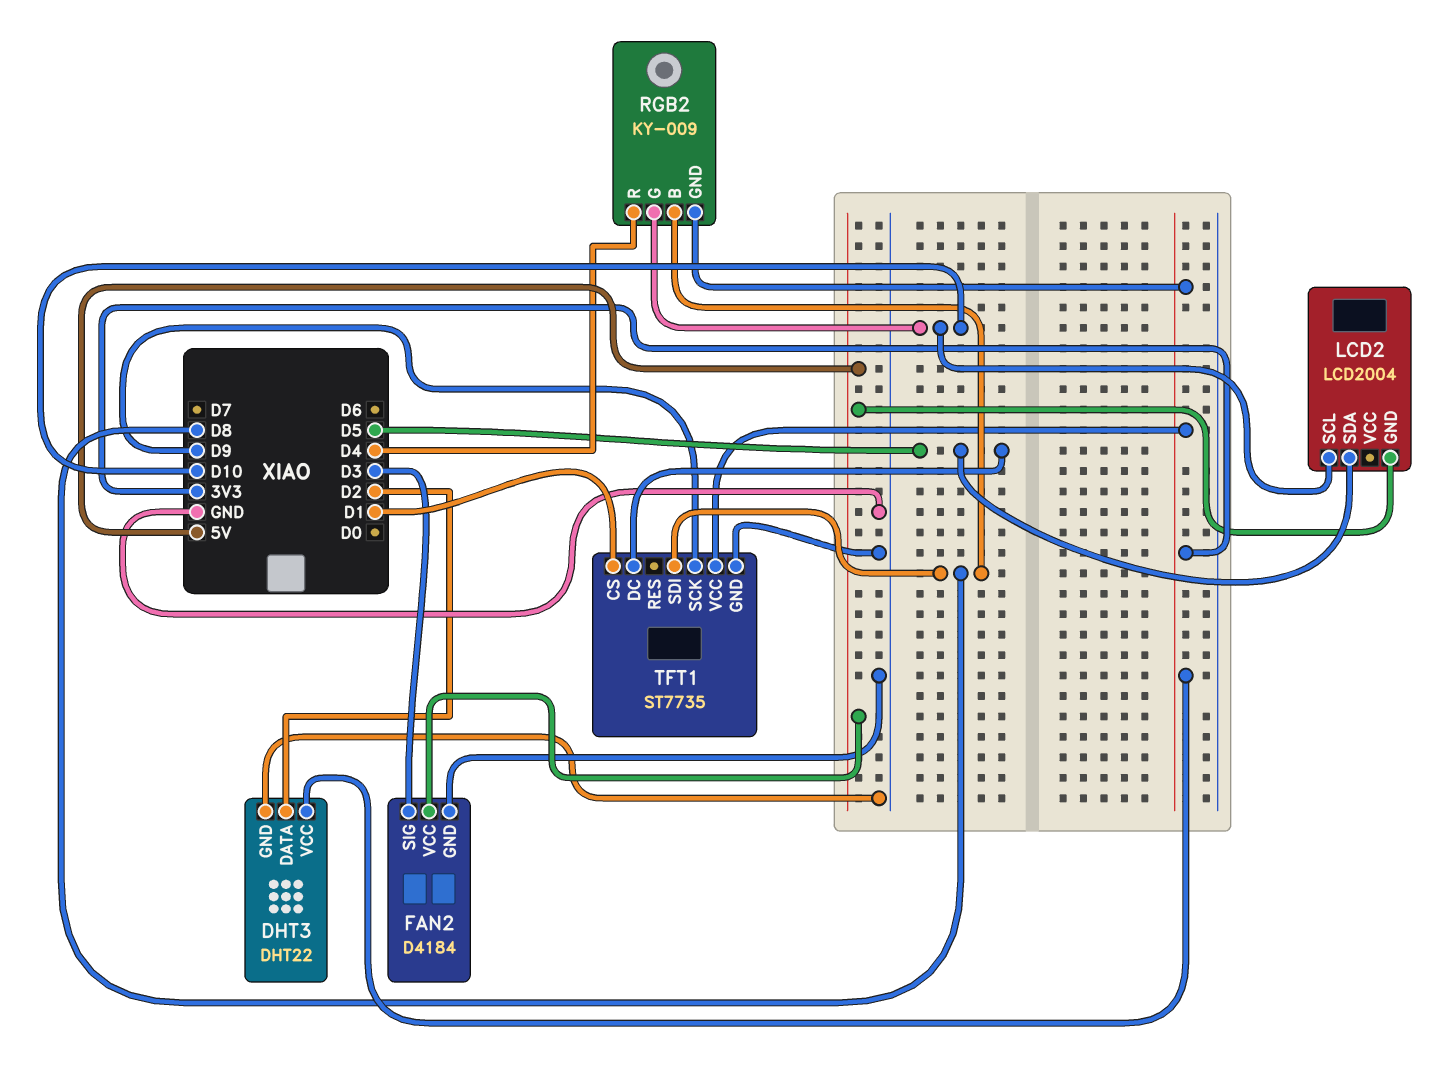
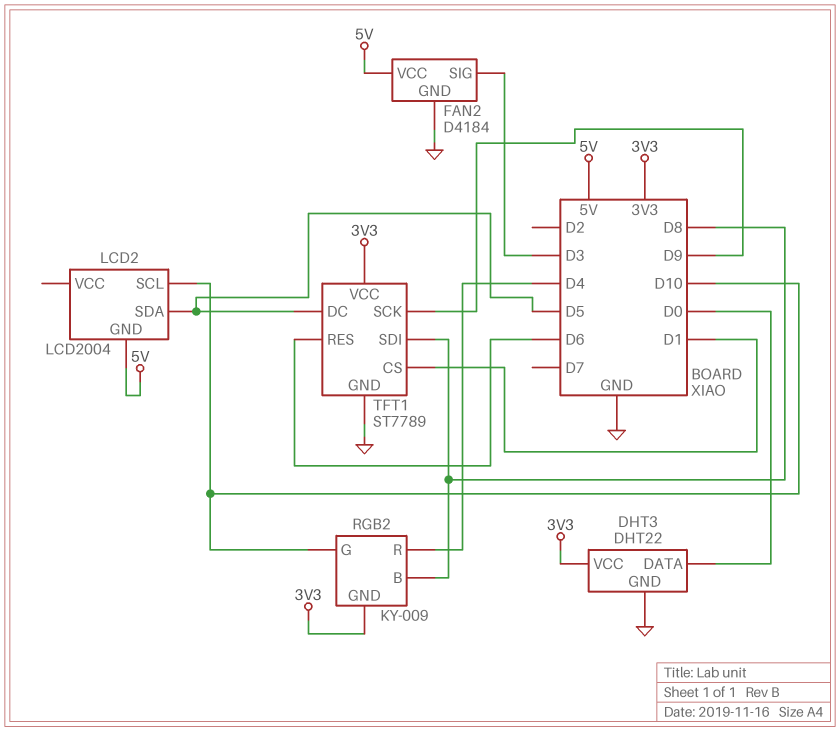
DHT3 pin DATA: D2 -> D0
TFT1: ST7735 -> ST7789
TFT1 pin RES: none -> D6

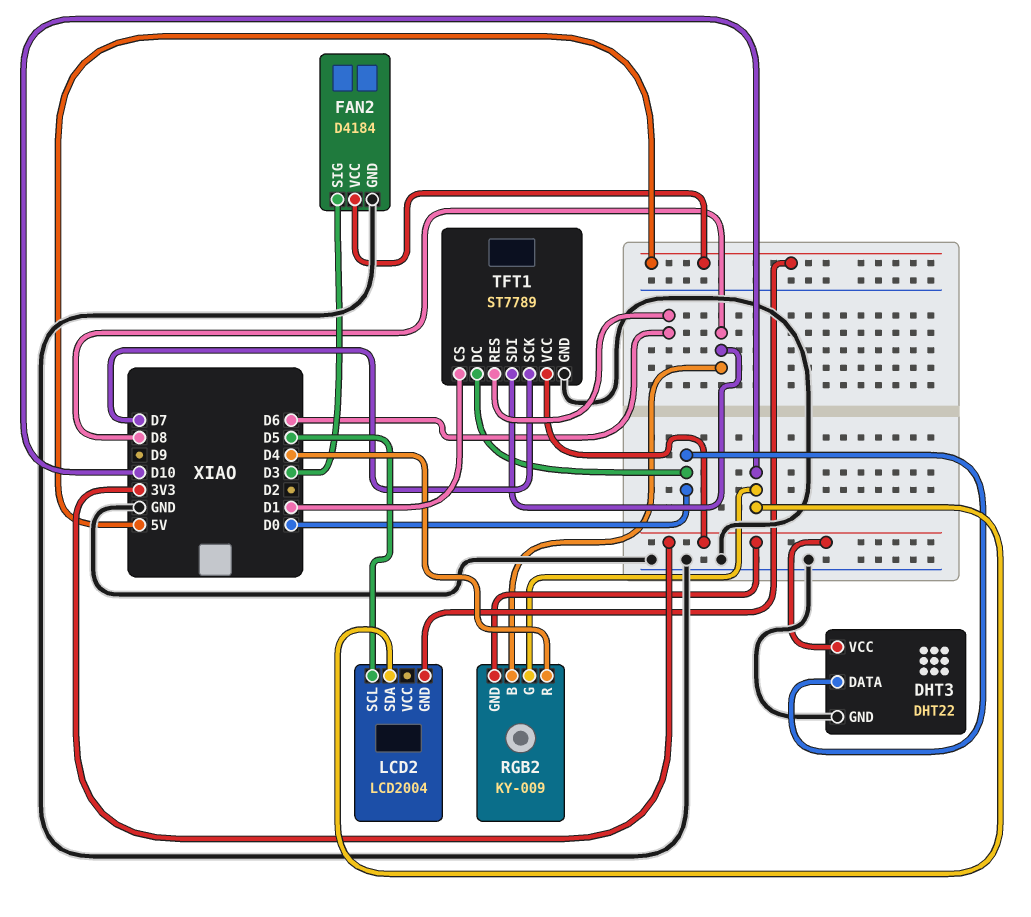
LCD2 pin SCL: D10 -> D5
LCD2 pin SDA: D5 -> D10
TFT1 pin DC: D5 -> D0
TFT1 pin SCK: D9 -> D7

